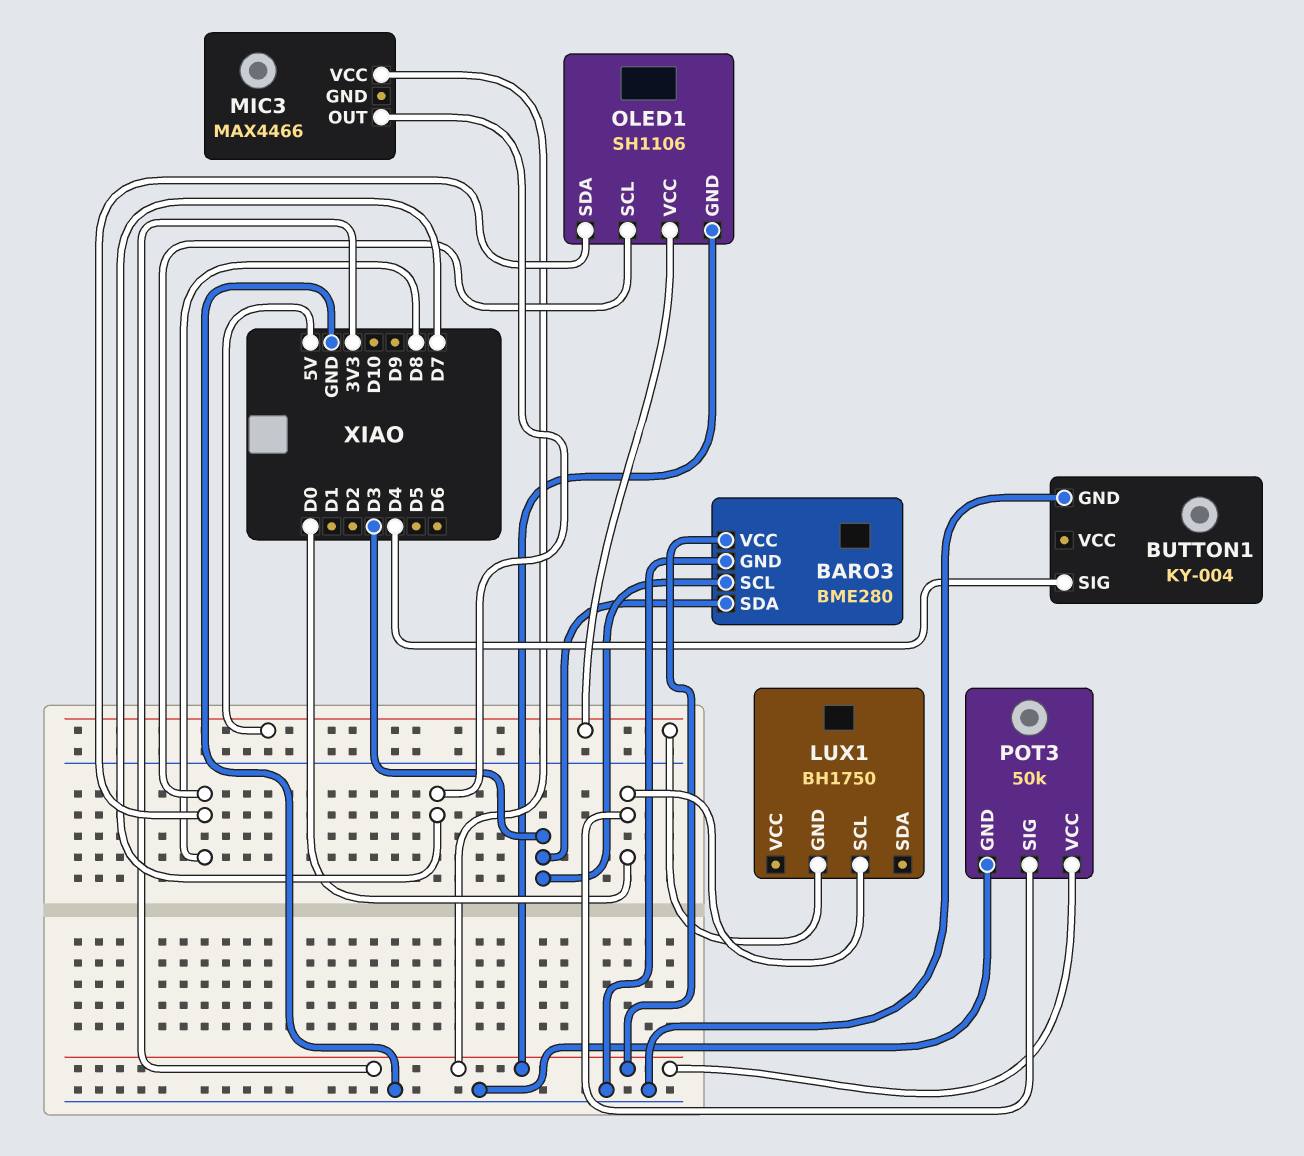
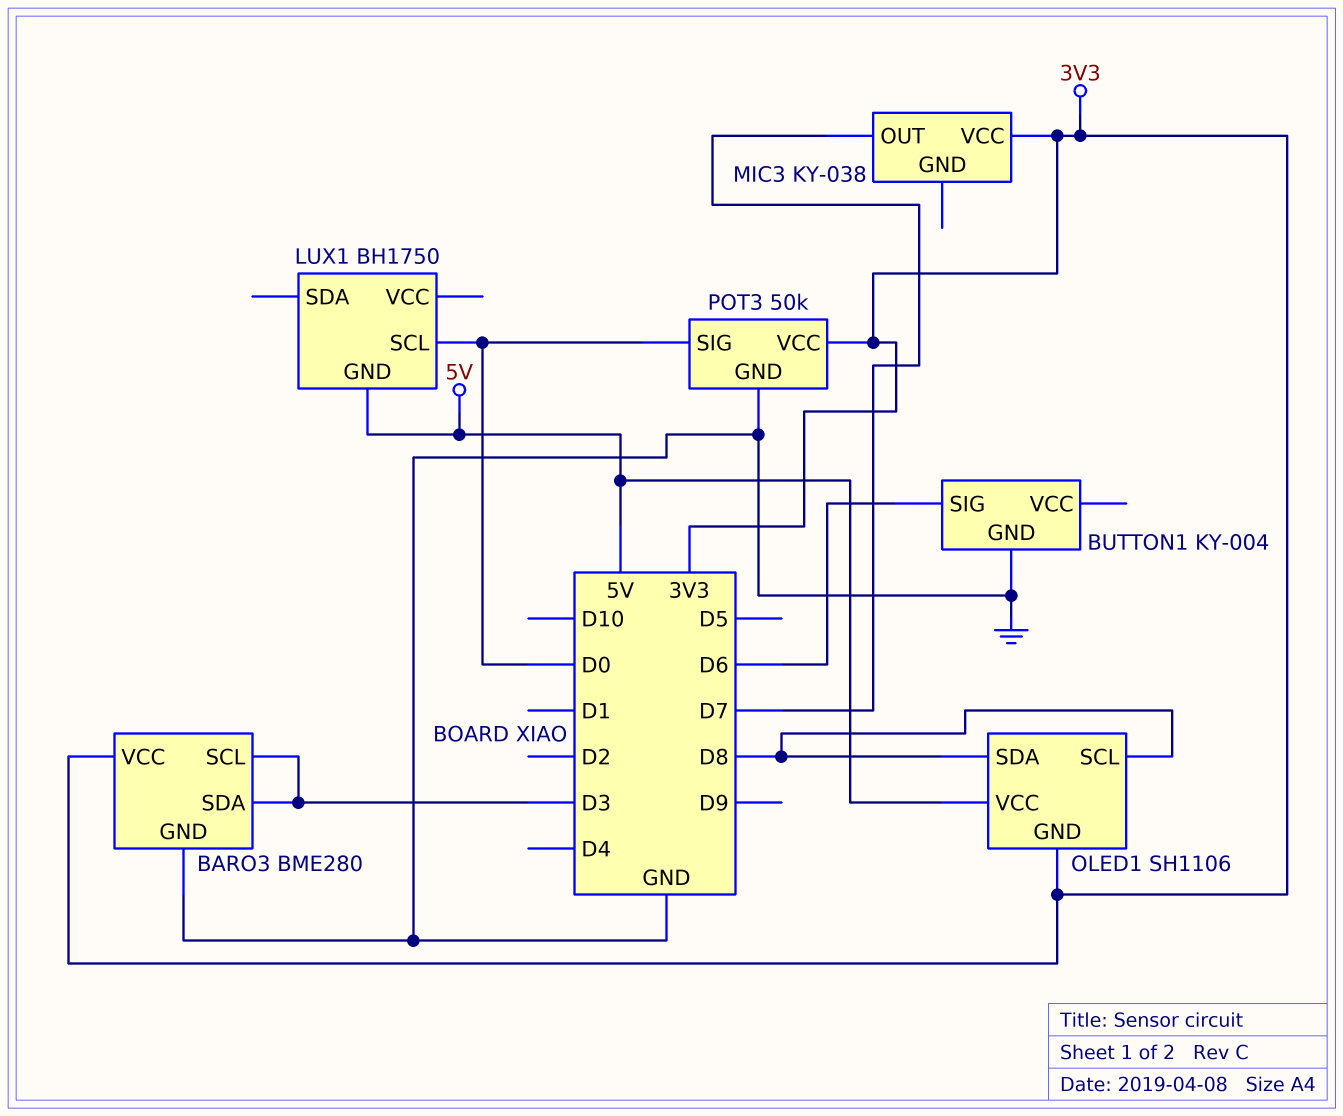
BUTTON1 pin SIG: D4 -> D6
MIC3: MAX4466 -> KY-038

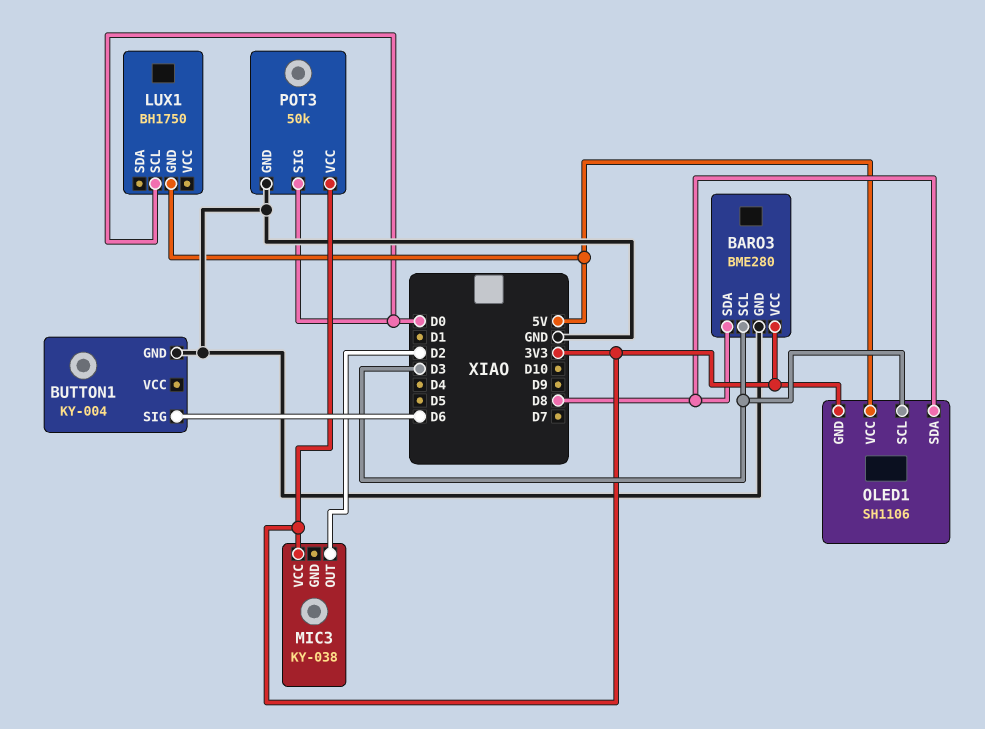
BARO3 pin SDA: D3 -> D8
MIC3 pin OUT: D7 -> D2
OLED1 pin SCL: D8 -> D3

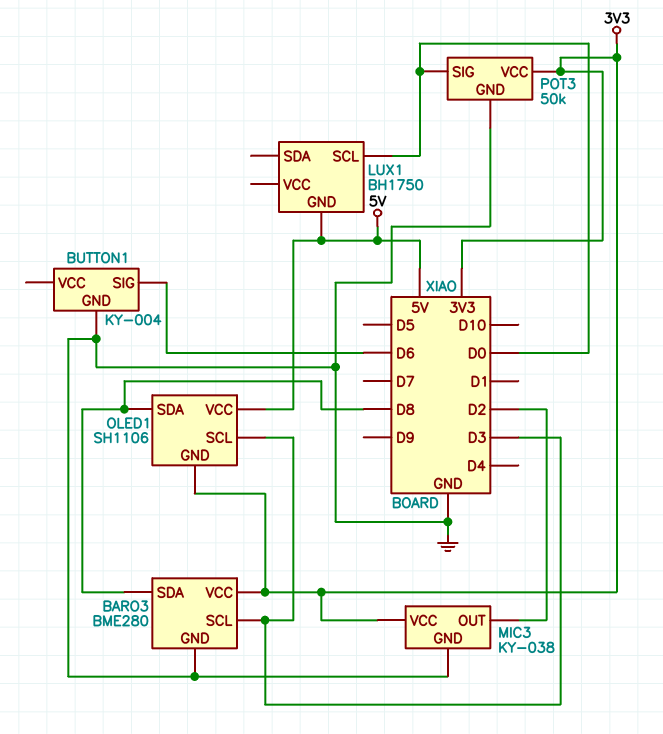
MIC3 pin GND: none -> GND

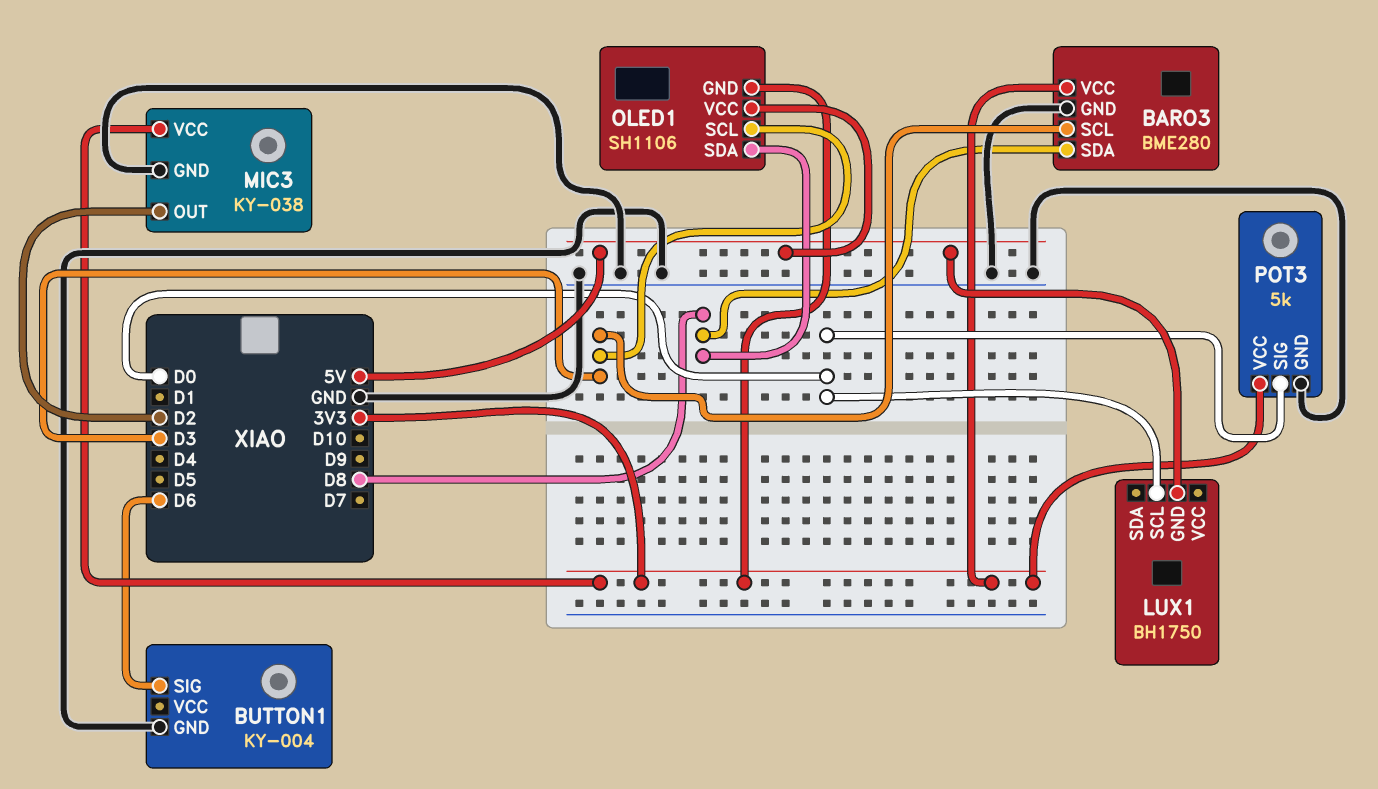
POT3: 50k -> 5k

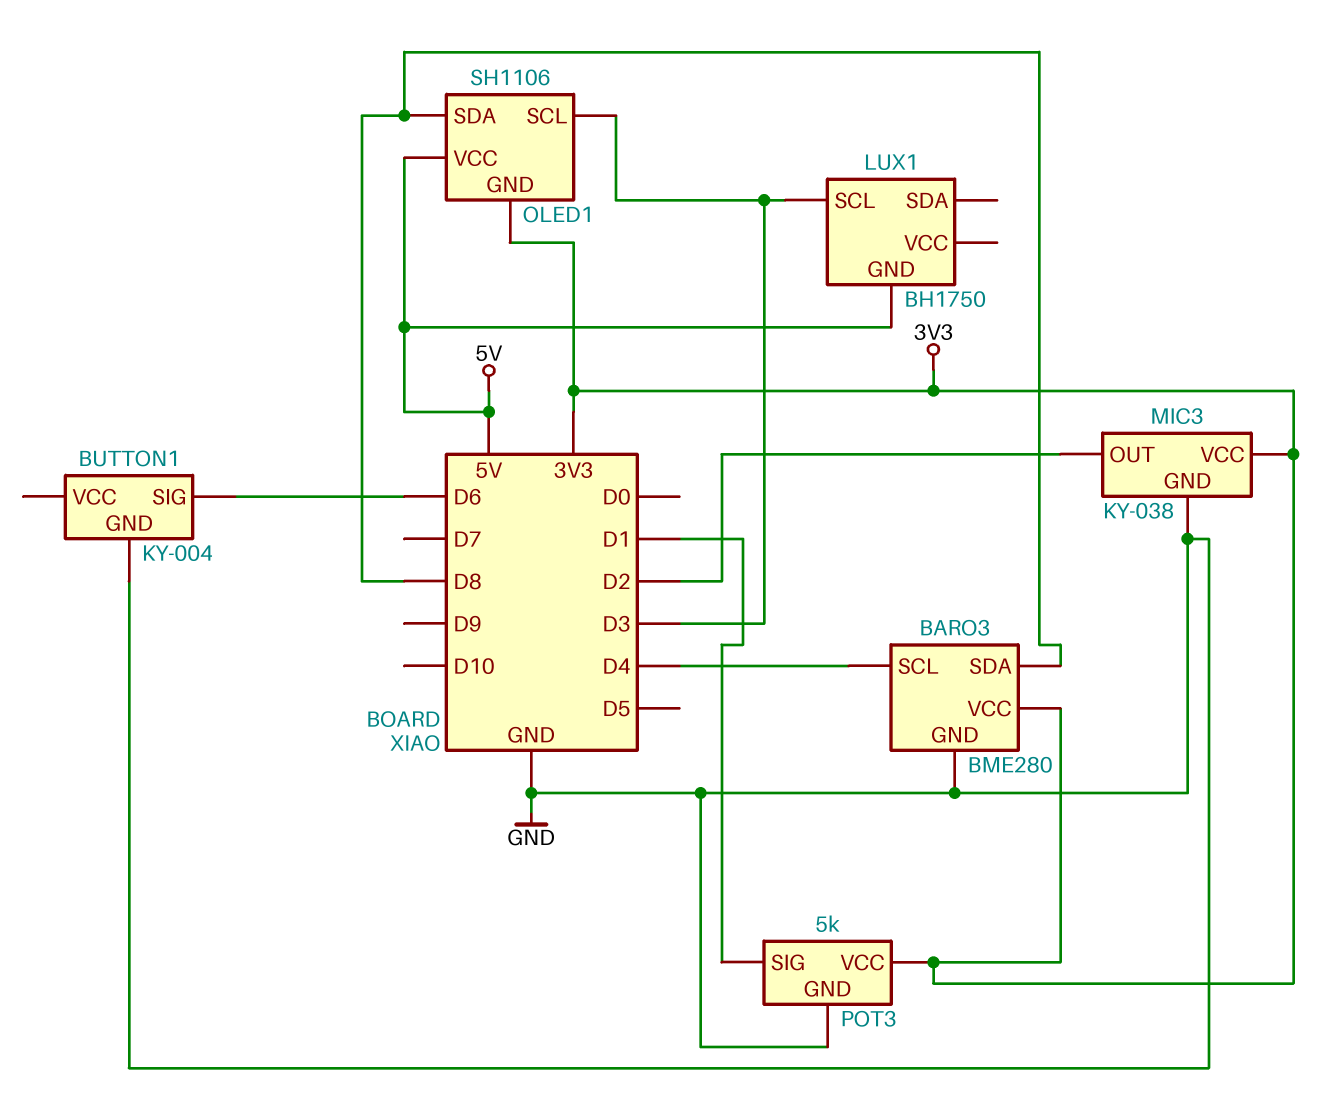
BARO3 pin SCL: D3 -> D4
LUX1 pin SCL: D0 -> D3
POT3 pin SIG: D0 -> D1

